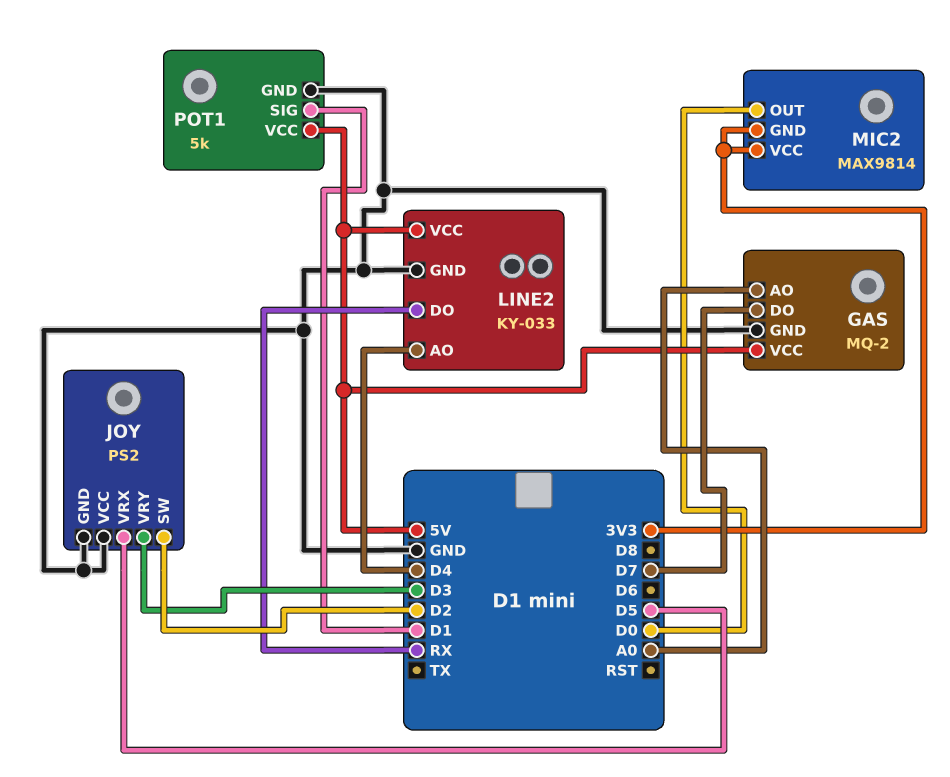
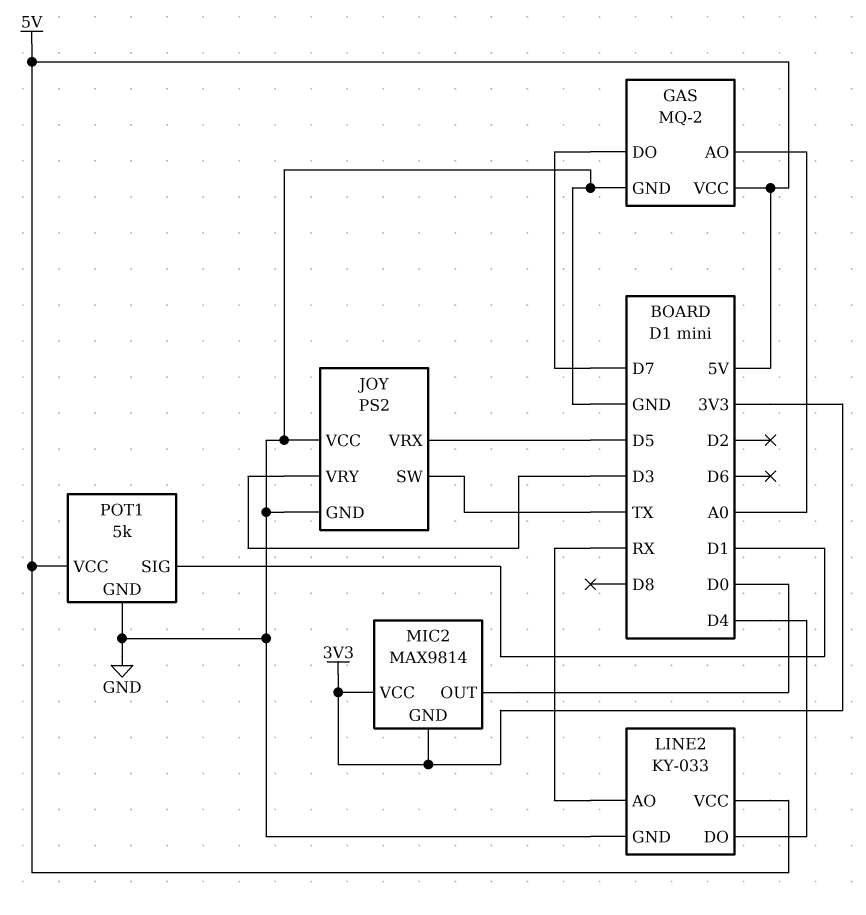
JOY pin SW: D2 -> TX
LINE2 pin AO: D4 -> RX
LINE2 pin DO: RX -> D4

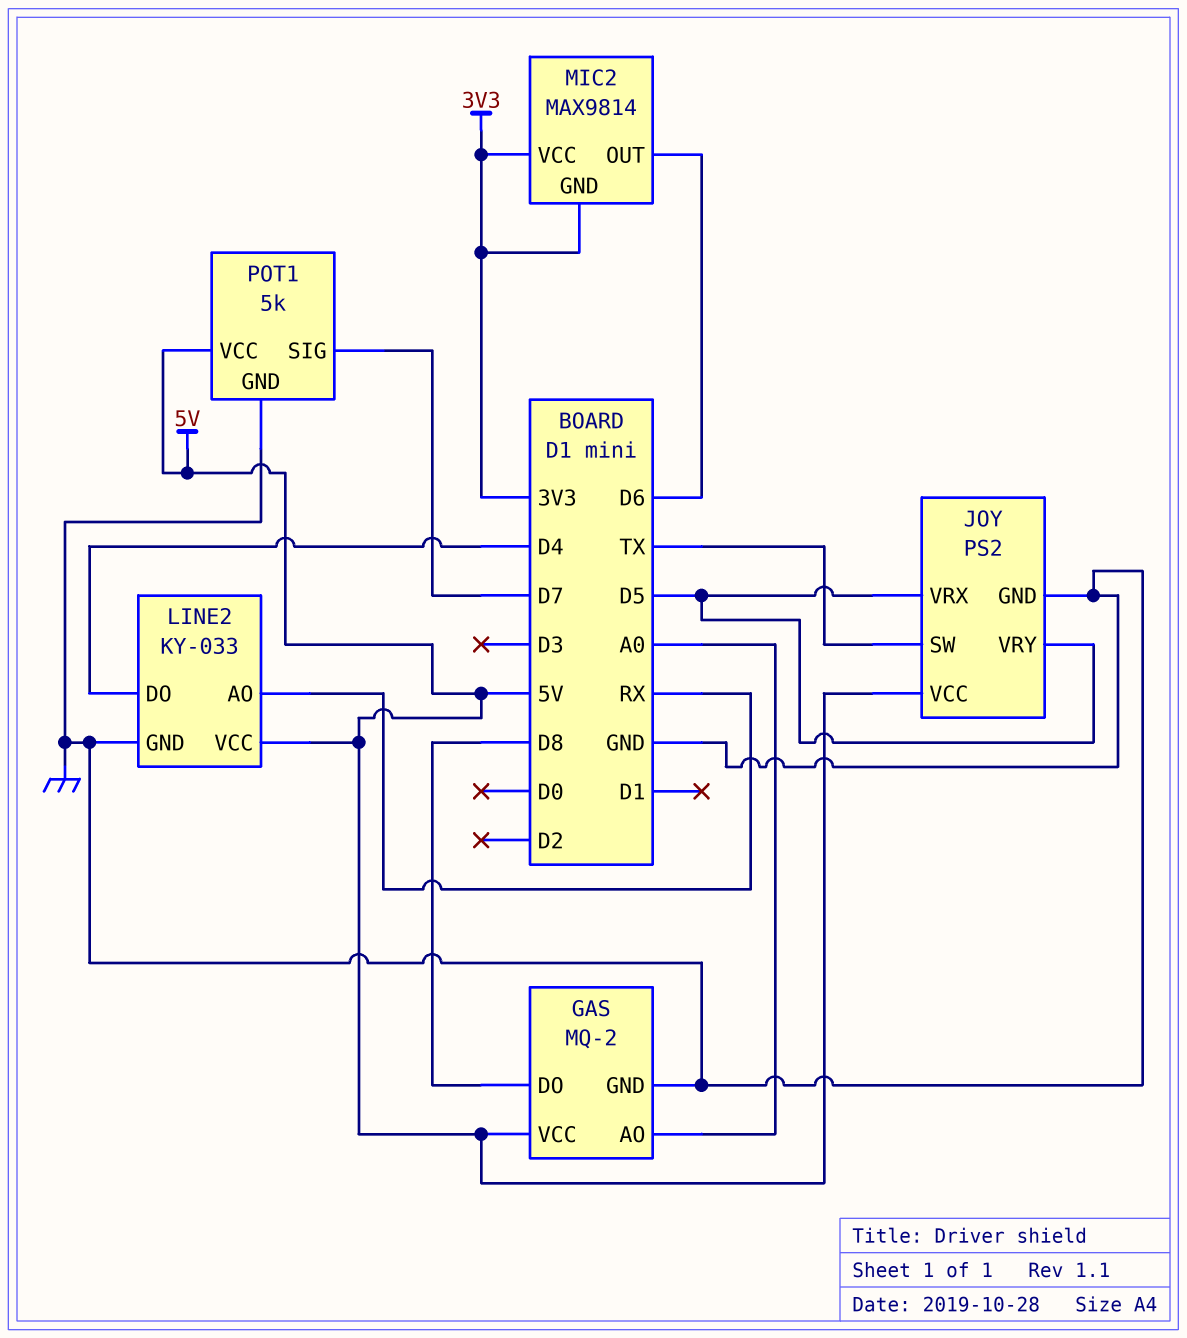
GAS pin DO: D7 -> D8
JOY pin VCC: GND -> 5V
JOY pin VRY: D3 -> D5
MIC2 pin OUT: D0 -> D6
POT1 pin SIG: D1 -> D7

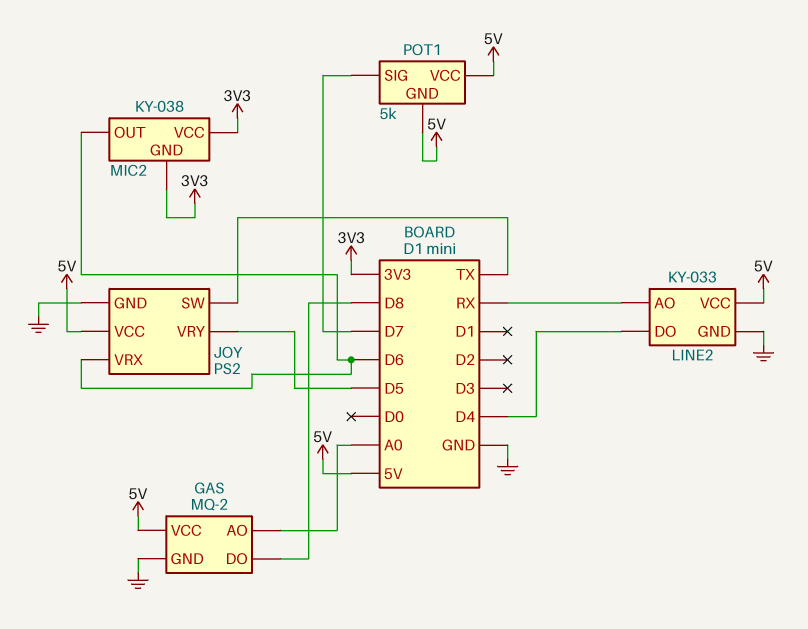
JOY pin VRX: D5 -> D6
MIC2: MAX9814 -> KY-038
POT1 pin GND: GND -> 5V

